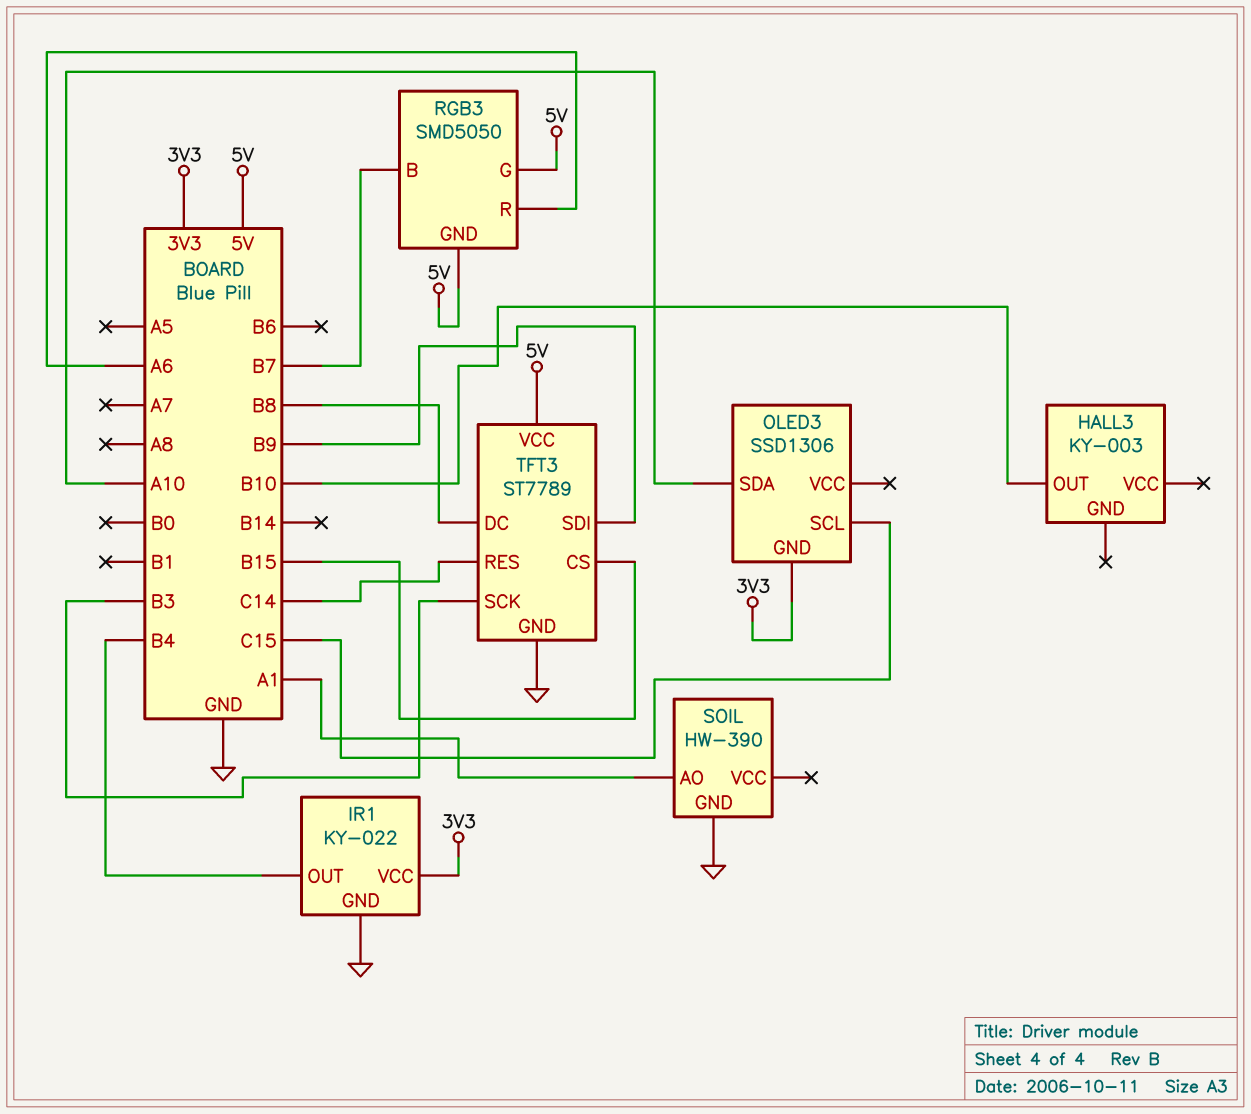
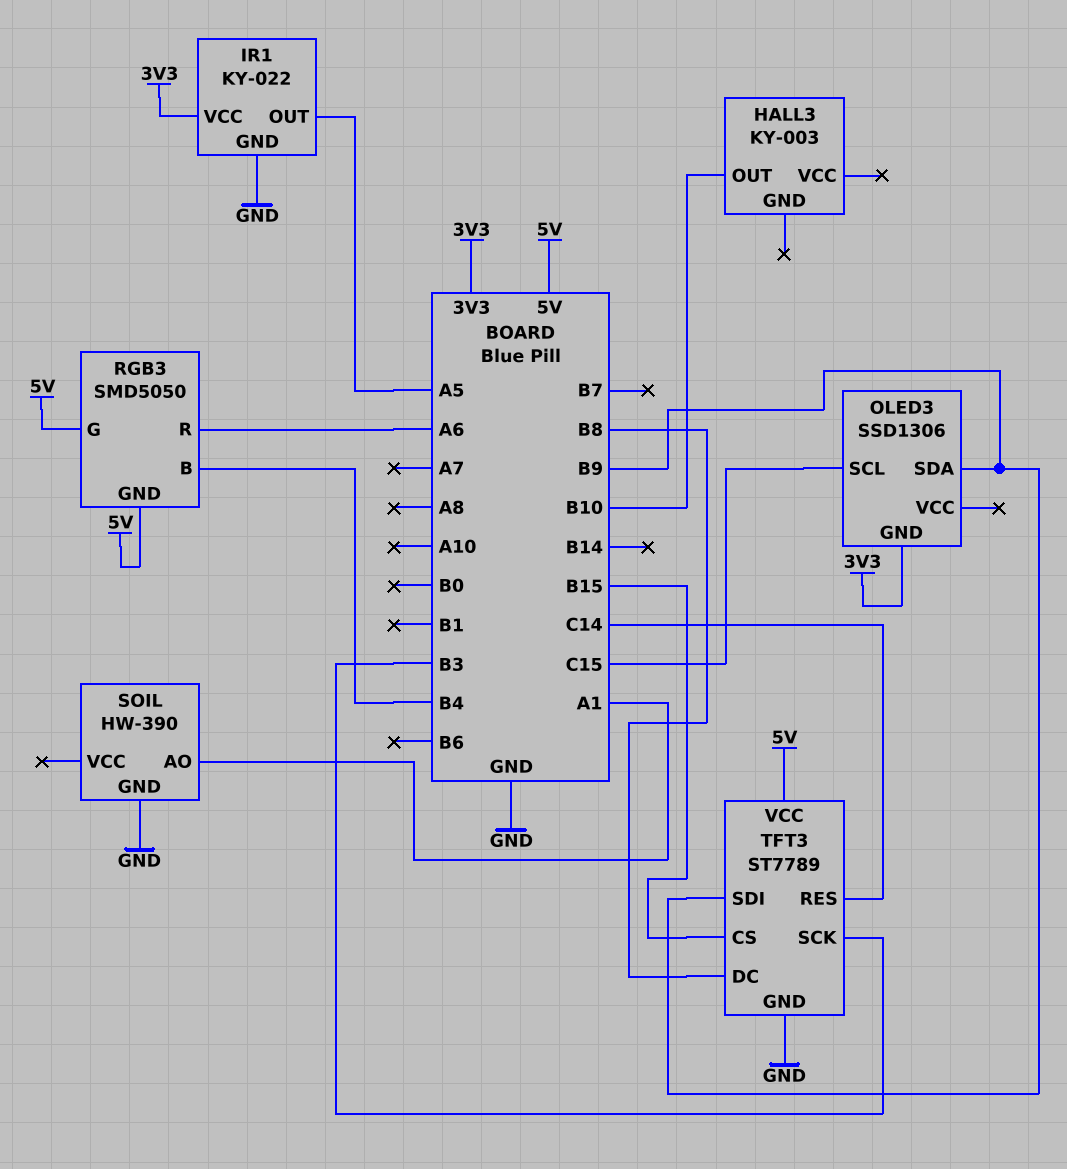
IR1 pin OUT: B4 -> A5
OLED3 pin SDA: A10 -> B9
RGB3 pin B: B7 -> B4

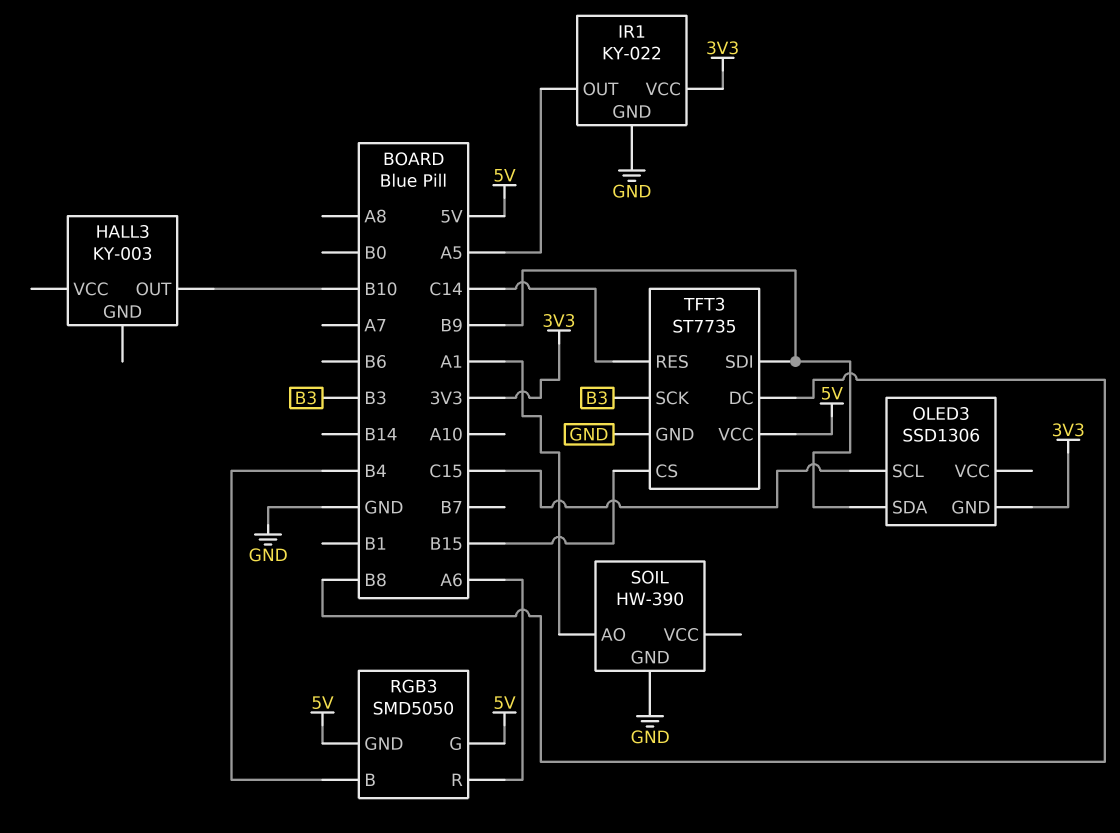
TFT3: ST7789 -> ST7735

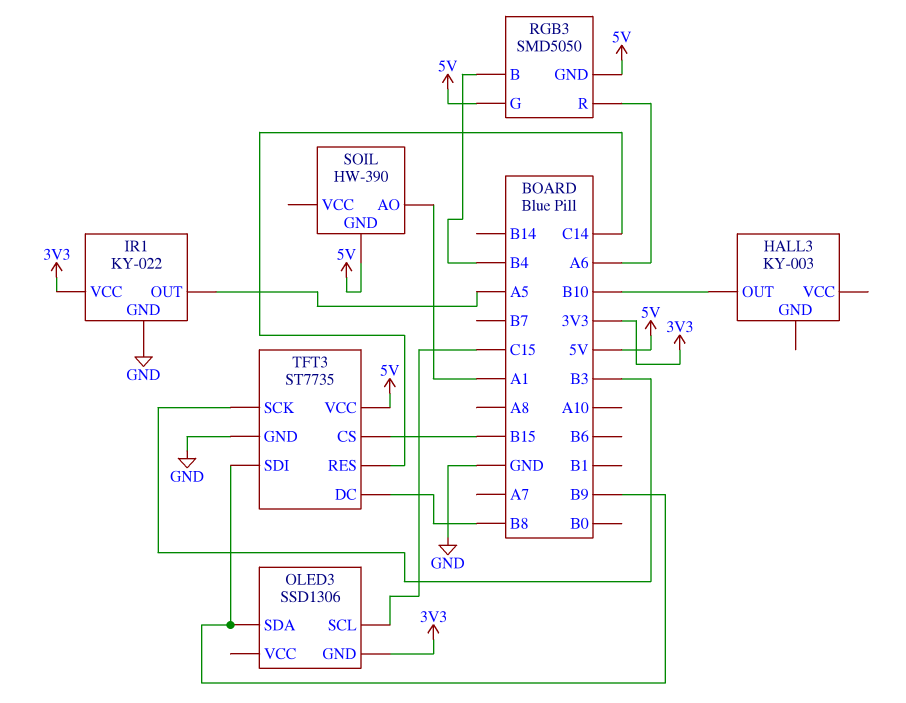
SOIL pin GND: GND -> 5V

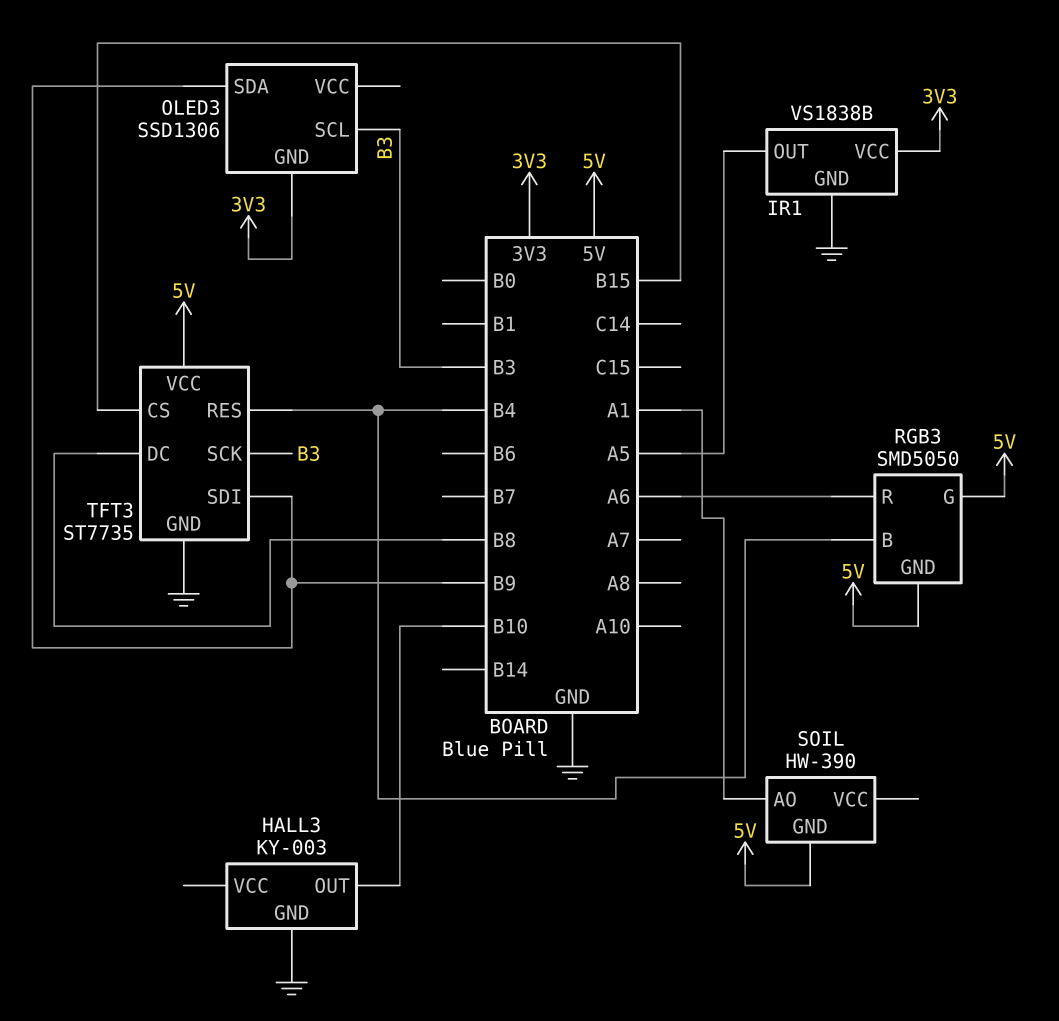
HALL3 pin GND: none -> GND
IR1: KY-022 -> VS1838B
OLED3 pin SCL: C15 -> B3
TFT3 pin RES: C14 -> B4

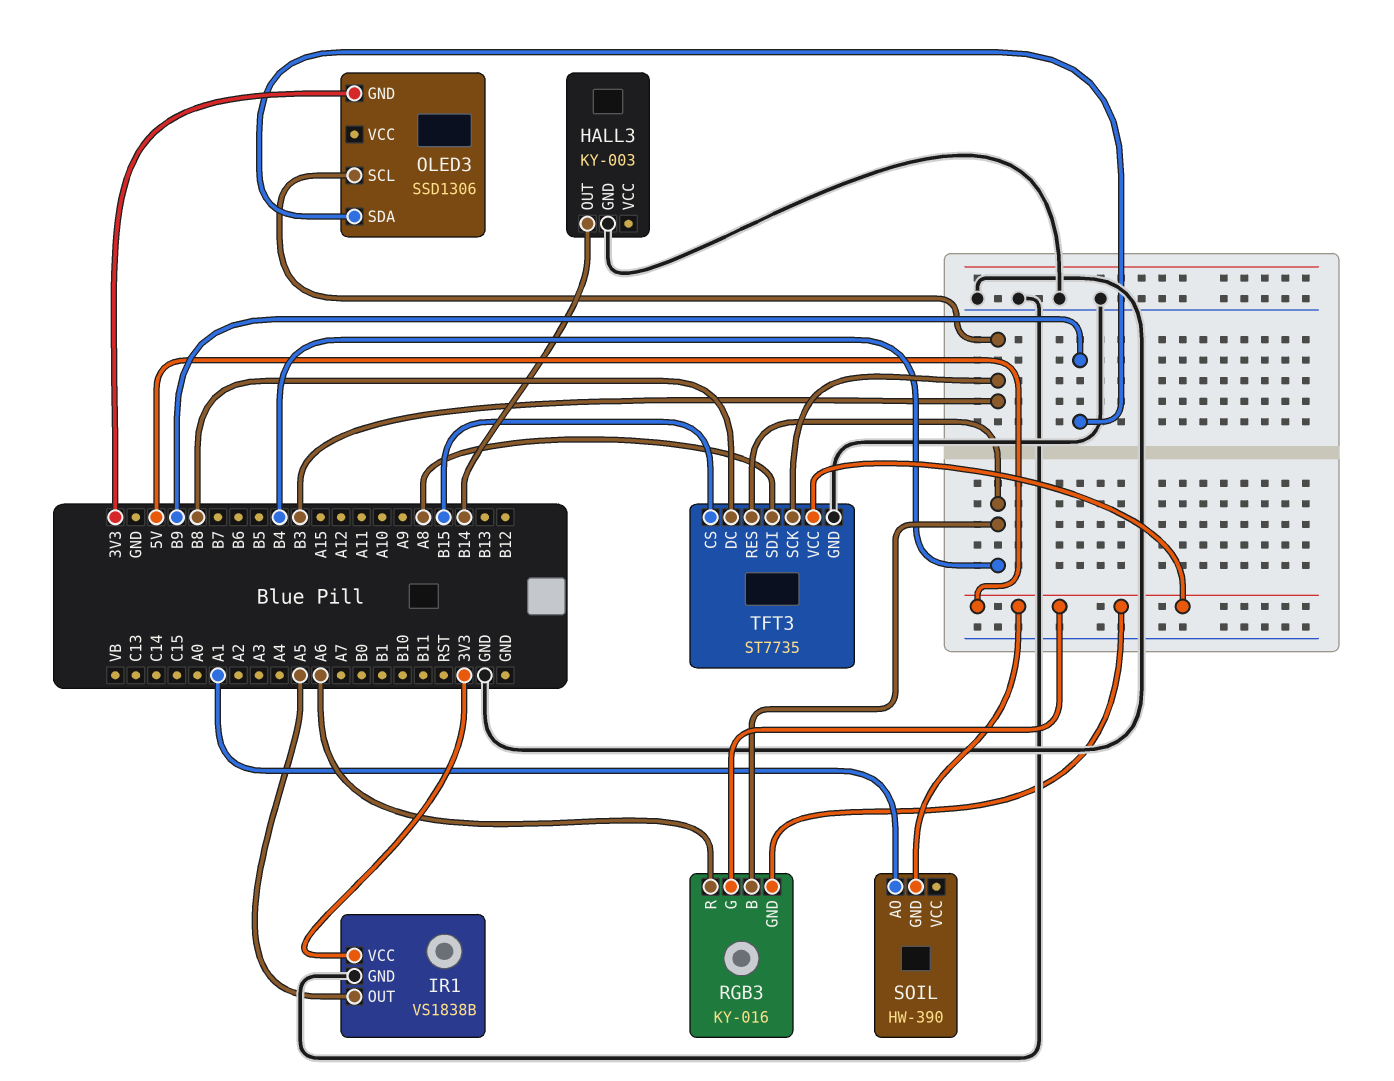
HALL3 pin OUT: B10 -> B14
RGB3: SMD5050 -> KY-016
TFT3 pin SDI: B9 -> A8

